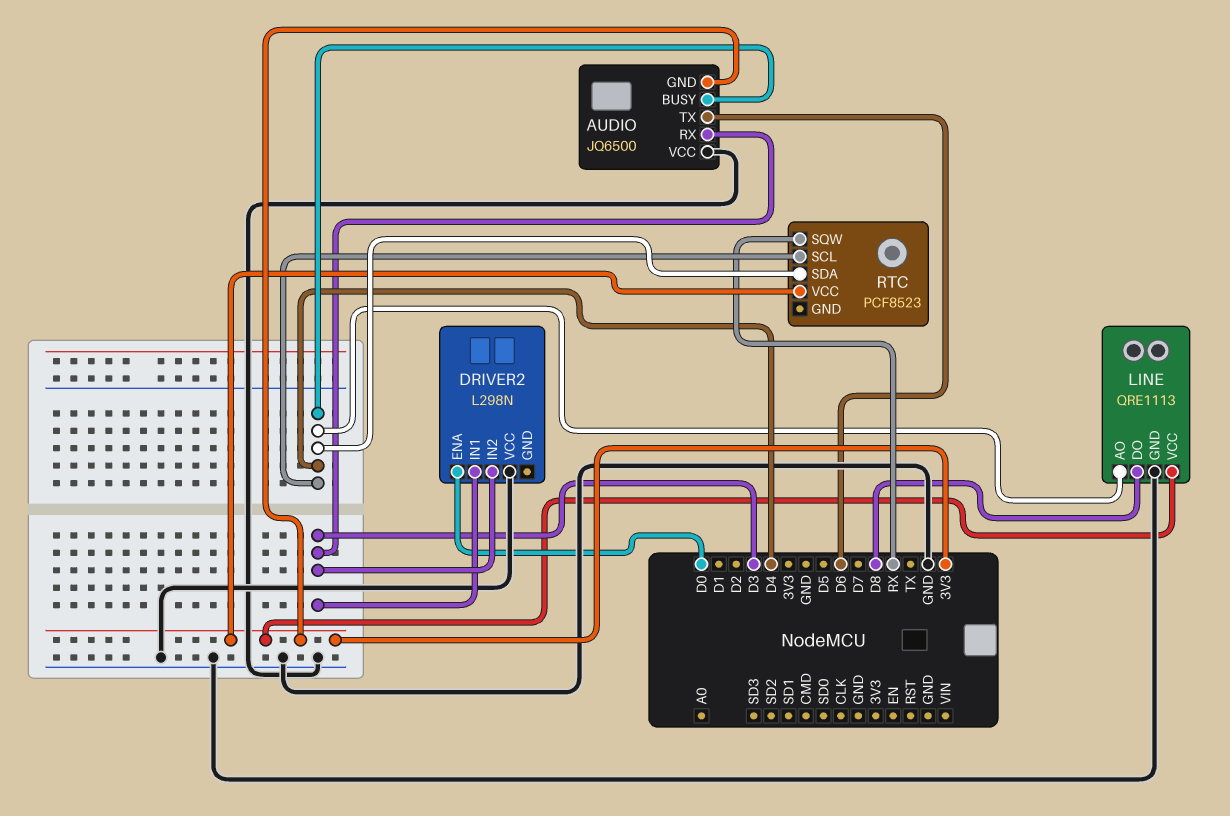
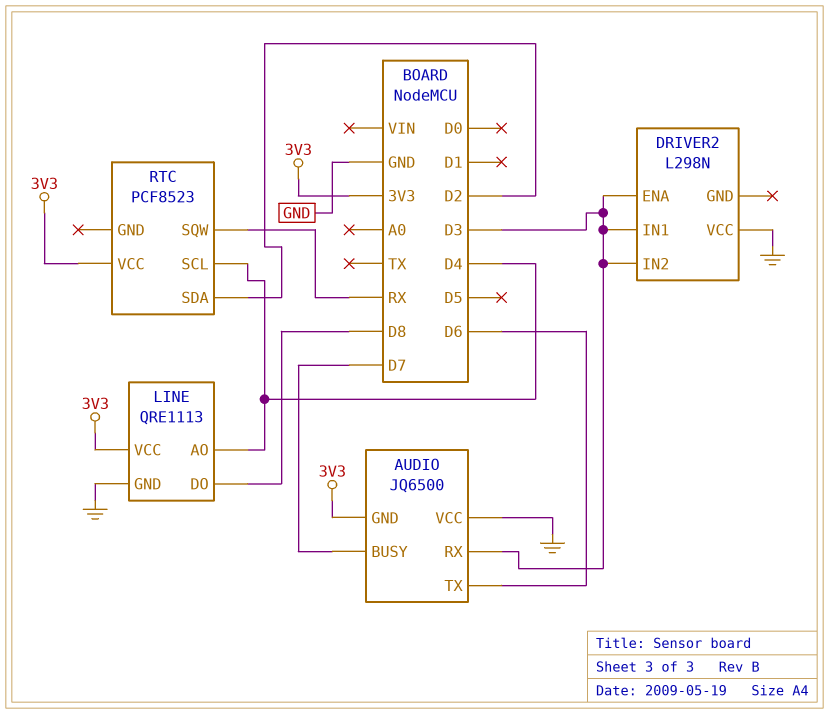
AUDIO pin BUSY: D4 -> D7
DRIVER2 pin ENA: D0 -> D3
RTC pin SDA: D4 -> D2

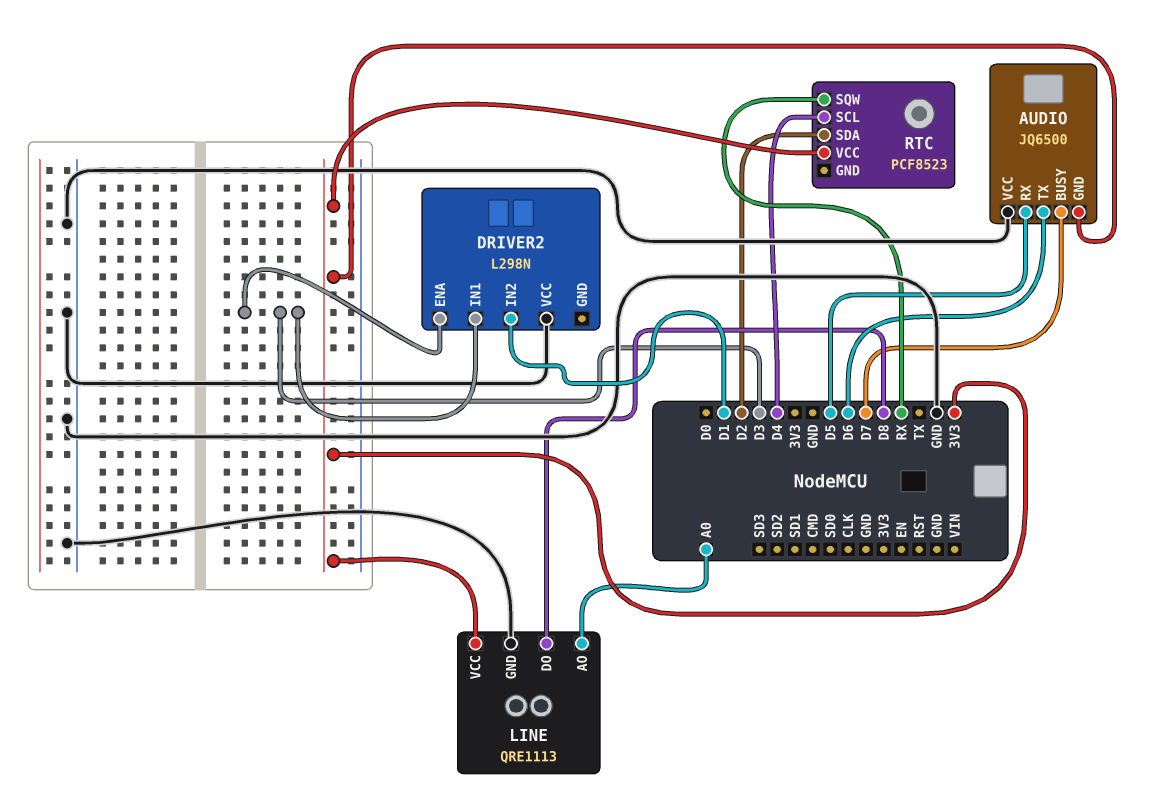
AUDIO pin RX: D3 -> D5
DRIVER2 pin IN2: D3 -> D1
LINE pin AO: D4 -> A0

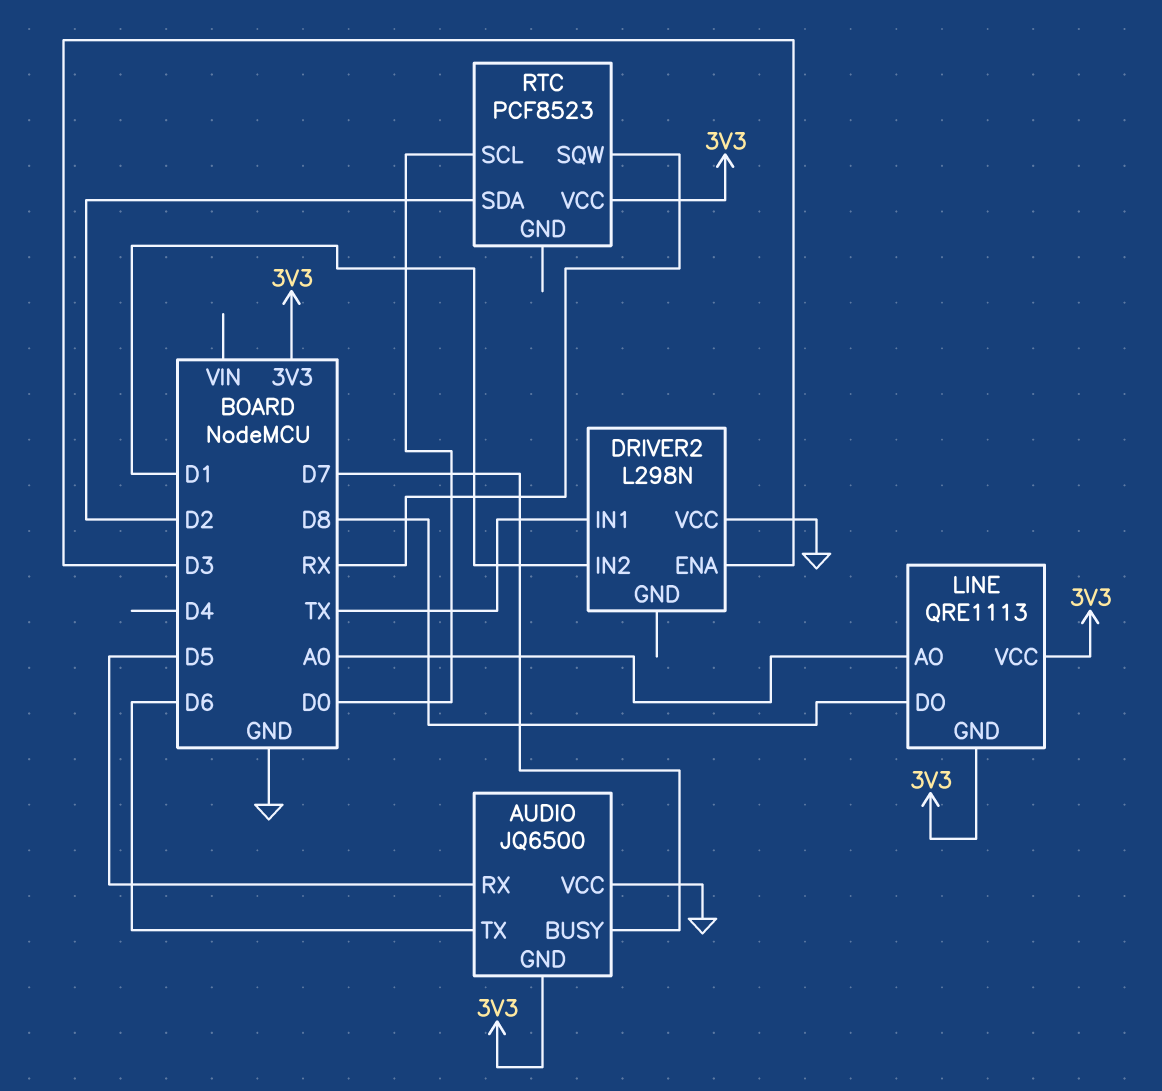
DRIVER2 pin IN1: D3 -> TX
LINE pin GND: GND -> 3V3
RTC pin SCL: D4 -> D0

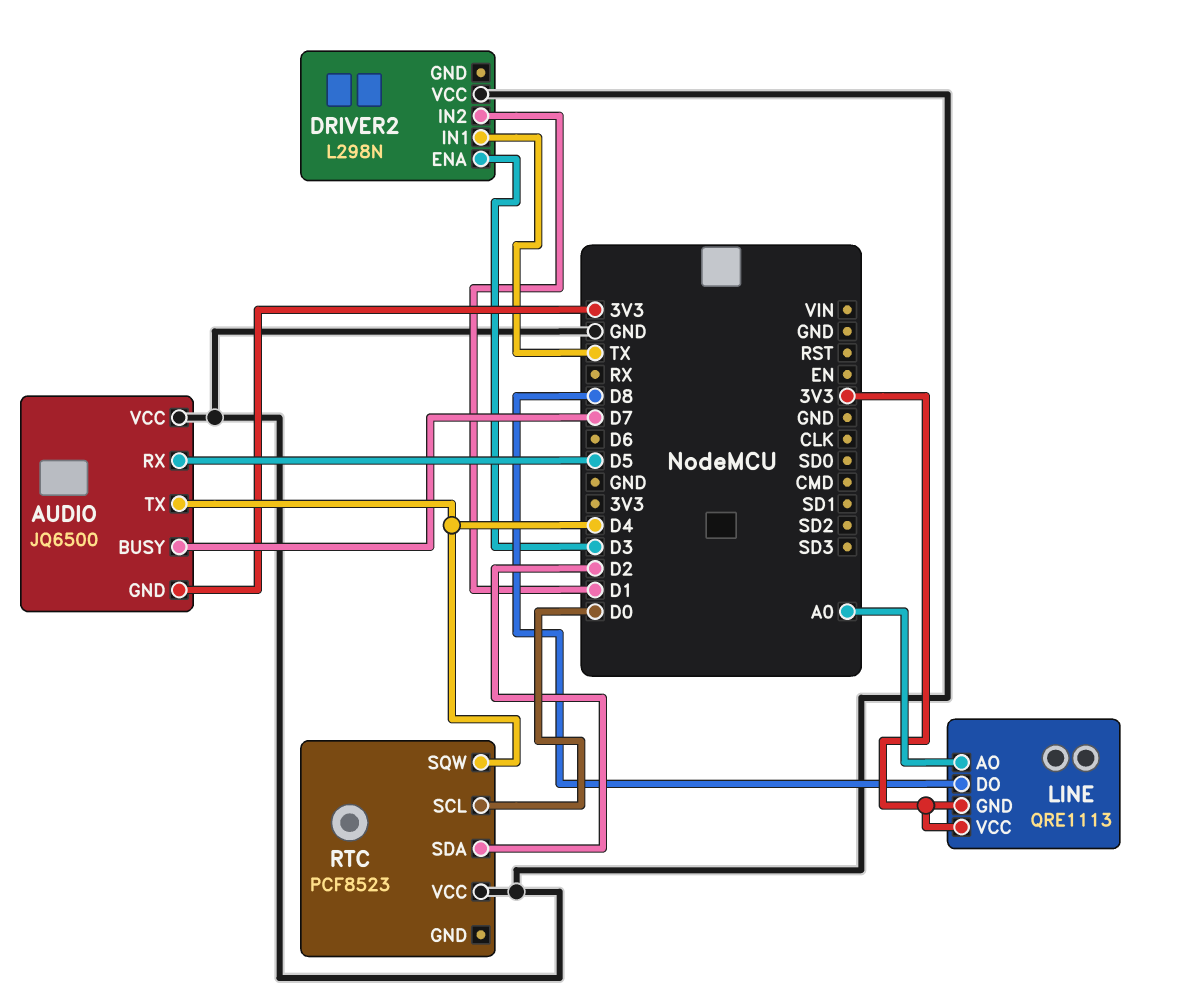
AUDIO pin TX: D6 -> D4
RTC pin SQW: RX -> D4
RTC pin VCC: 3V3 -> GND

